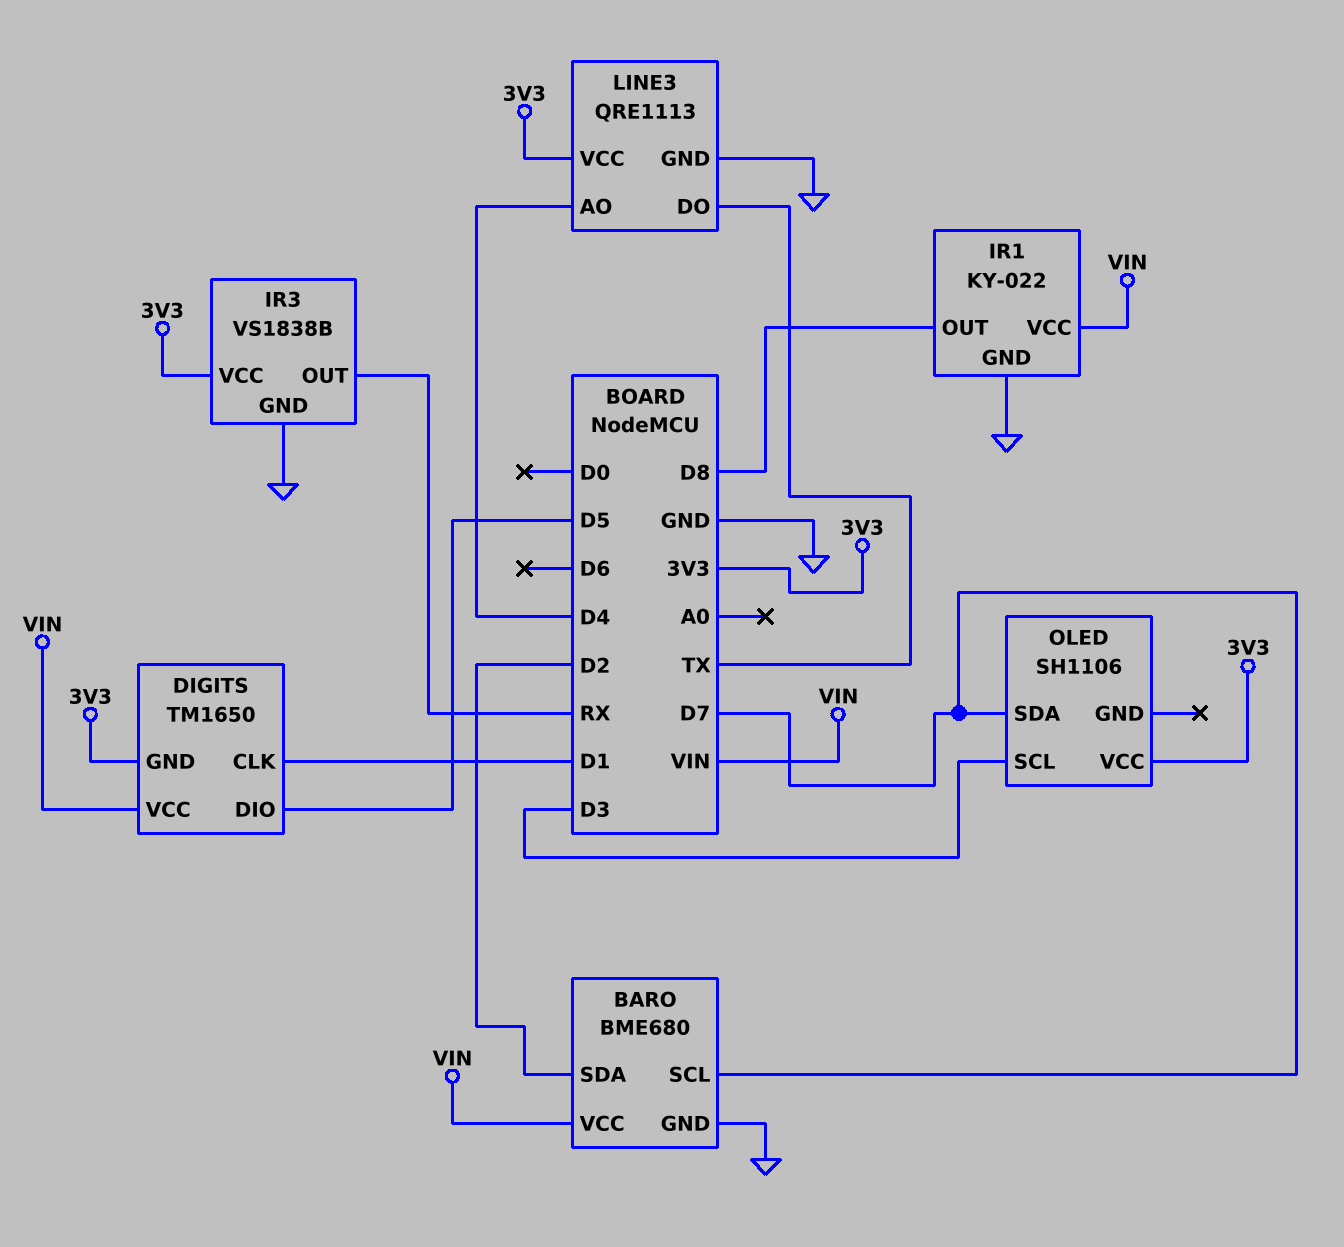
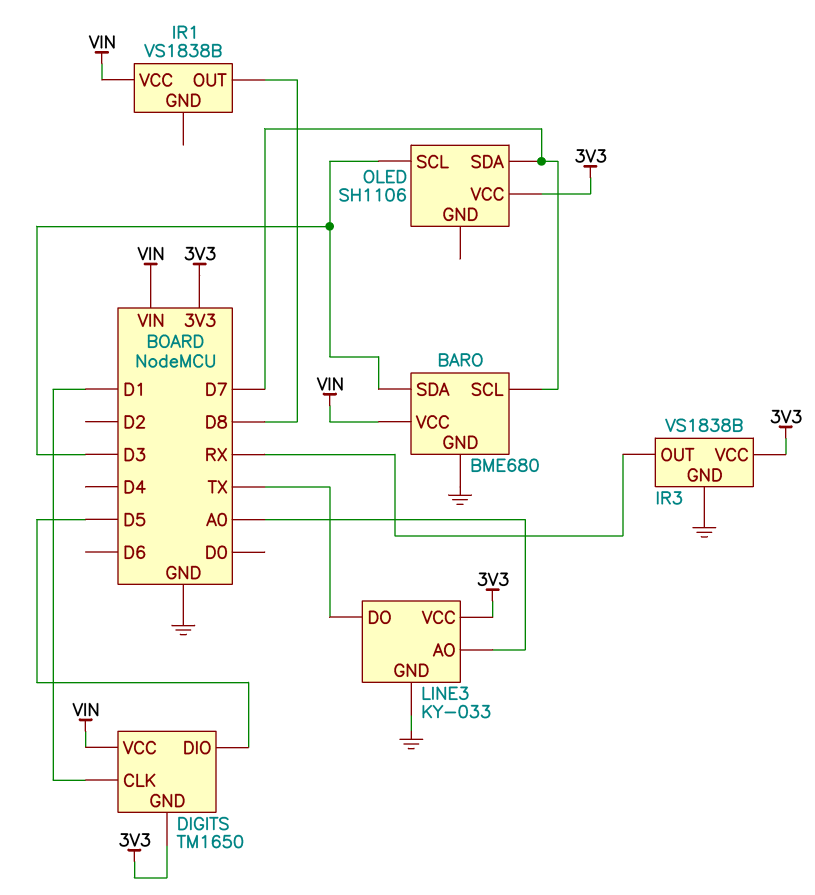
BARO pin SDA: D2 -> D3
IR1: KY-022 -> VS1838B
IR1 pin GND: GND -> none
LINE3: QRE1113 -> KY-033
LINE3 pin AO: D4 -> A0

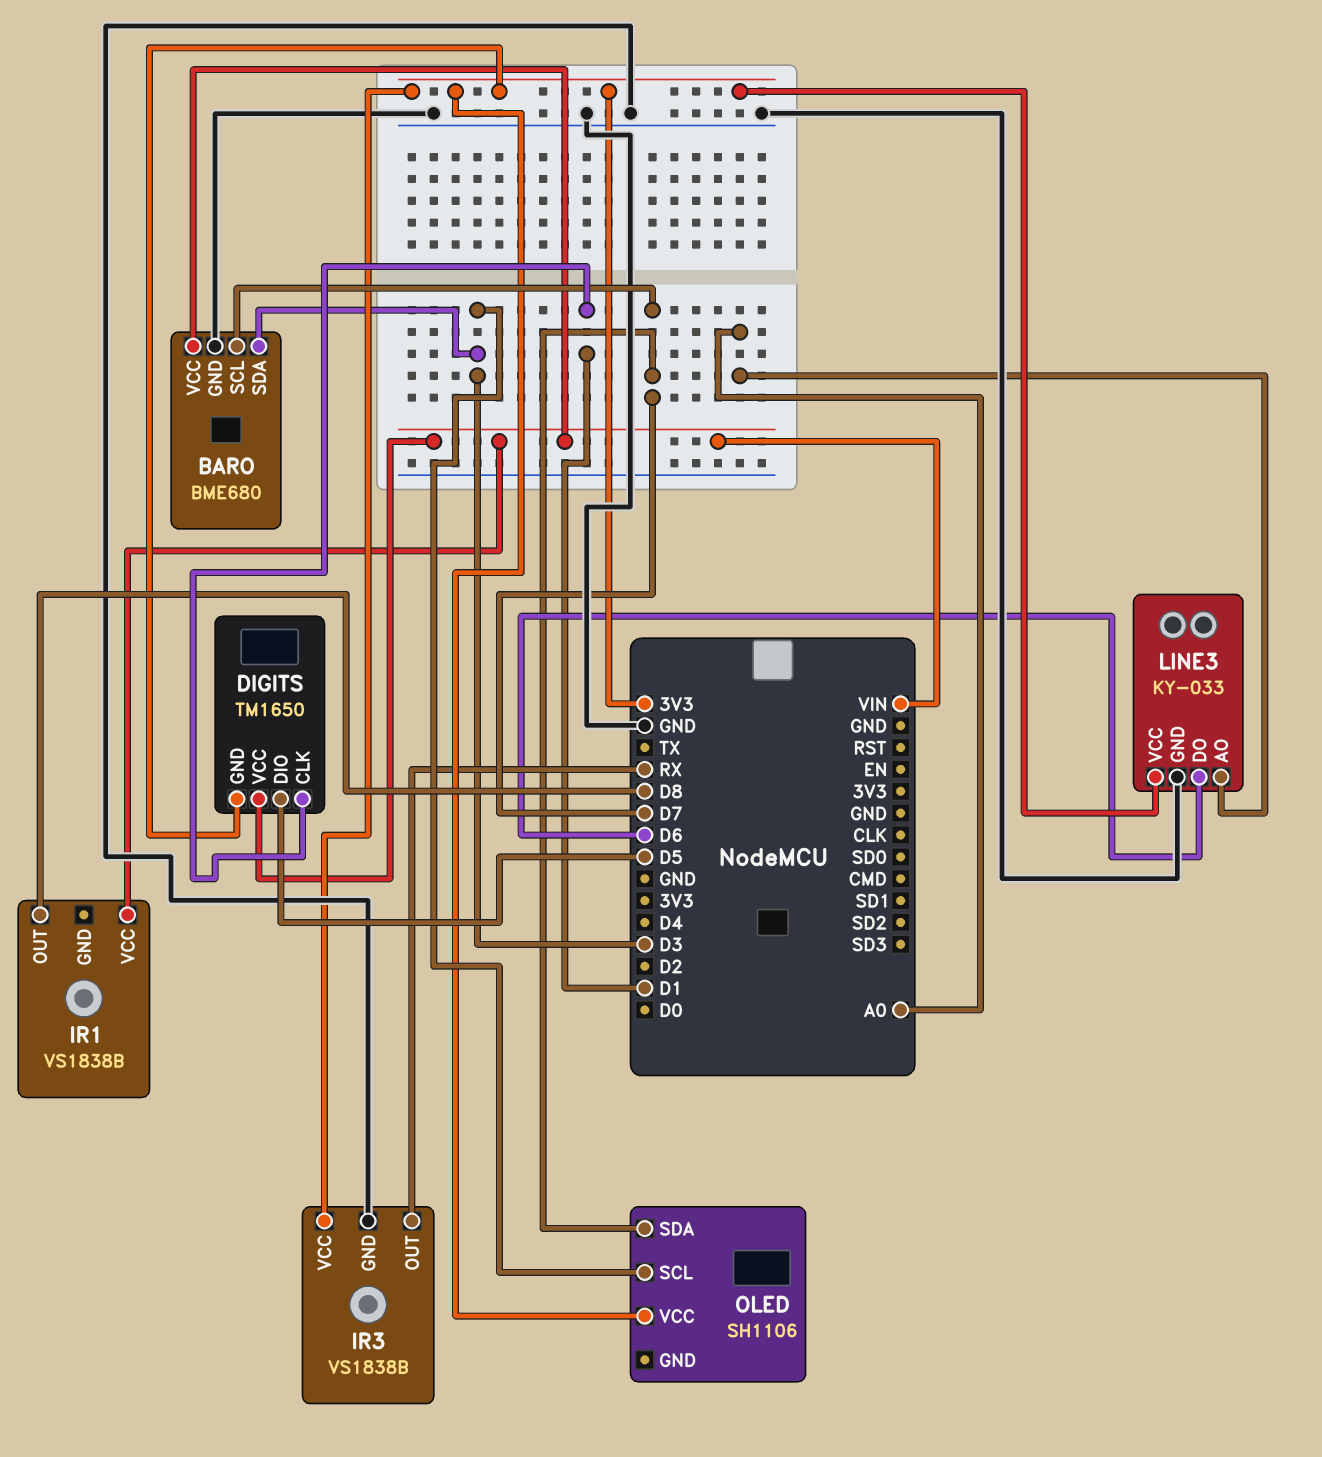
LINE3 pin DO: TX -> D6

